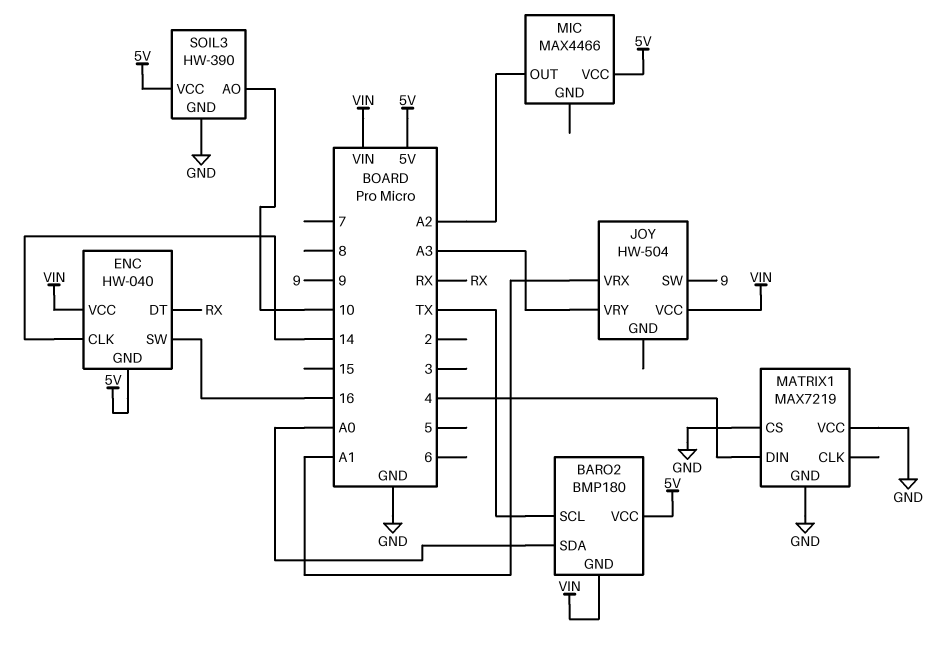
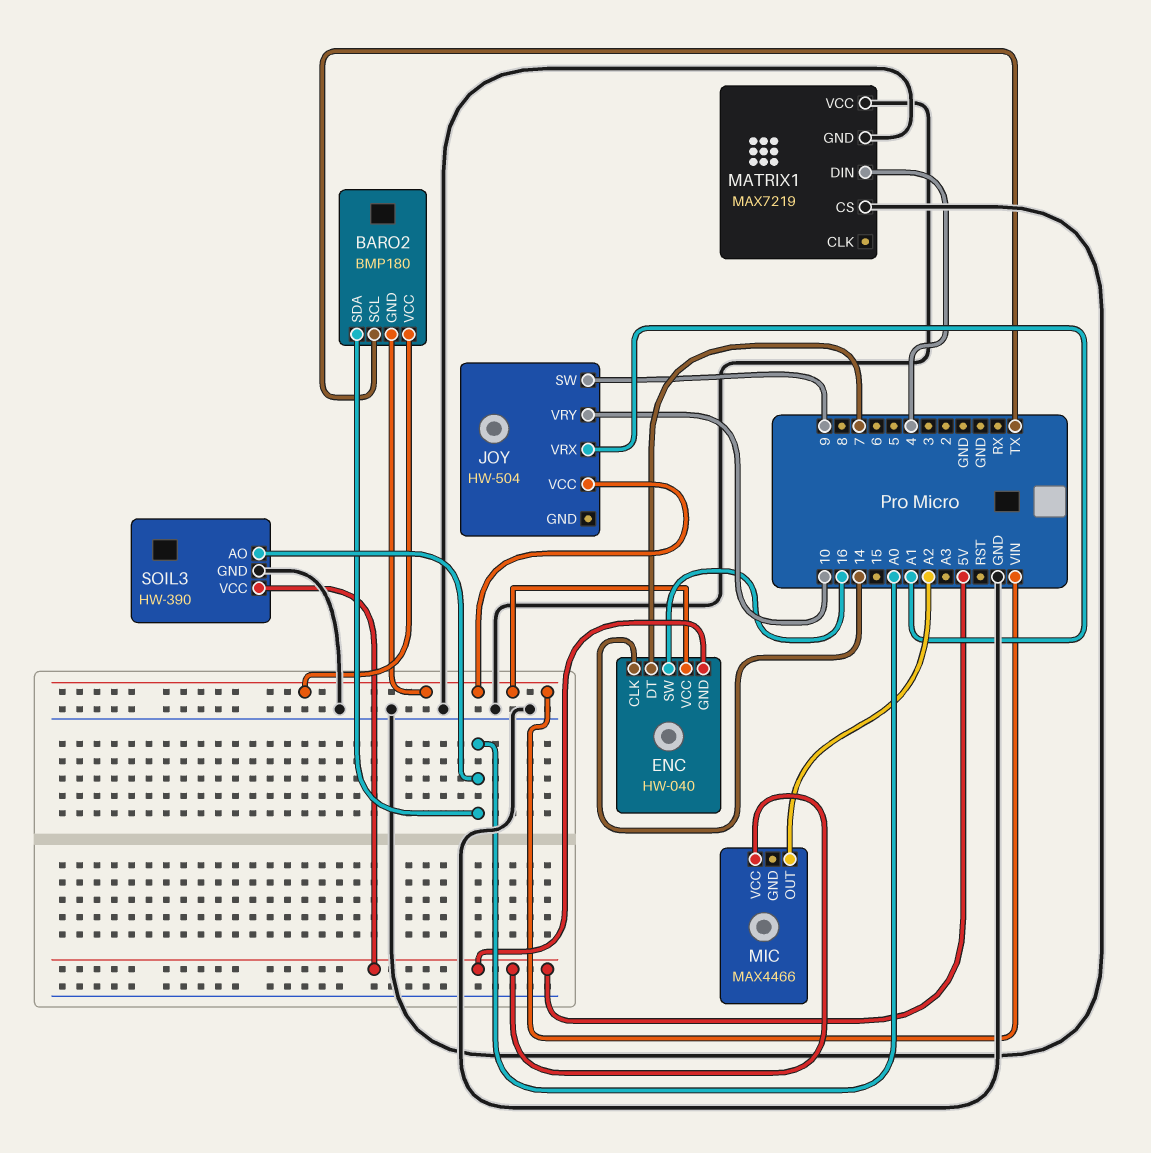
BARO2 pin VCC: 5V -> VIN
ENC pin DT: RX -> 7
JOY pin VRY: A3 -> 10
SOIL3 pin AO: 10 -> A0

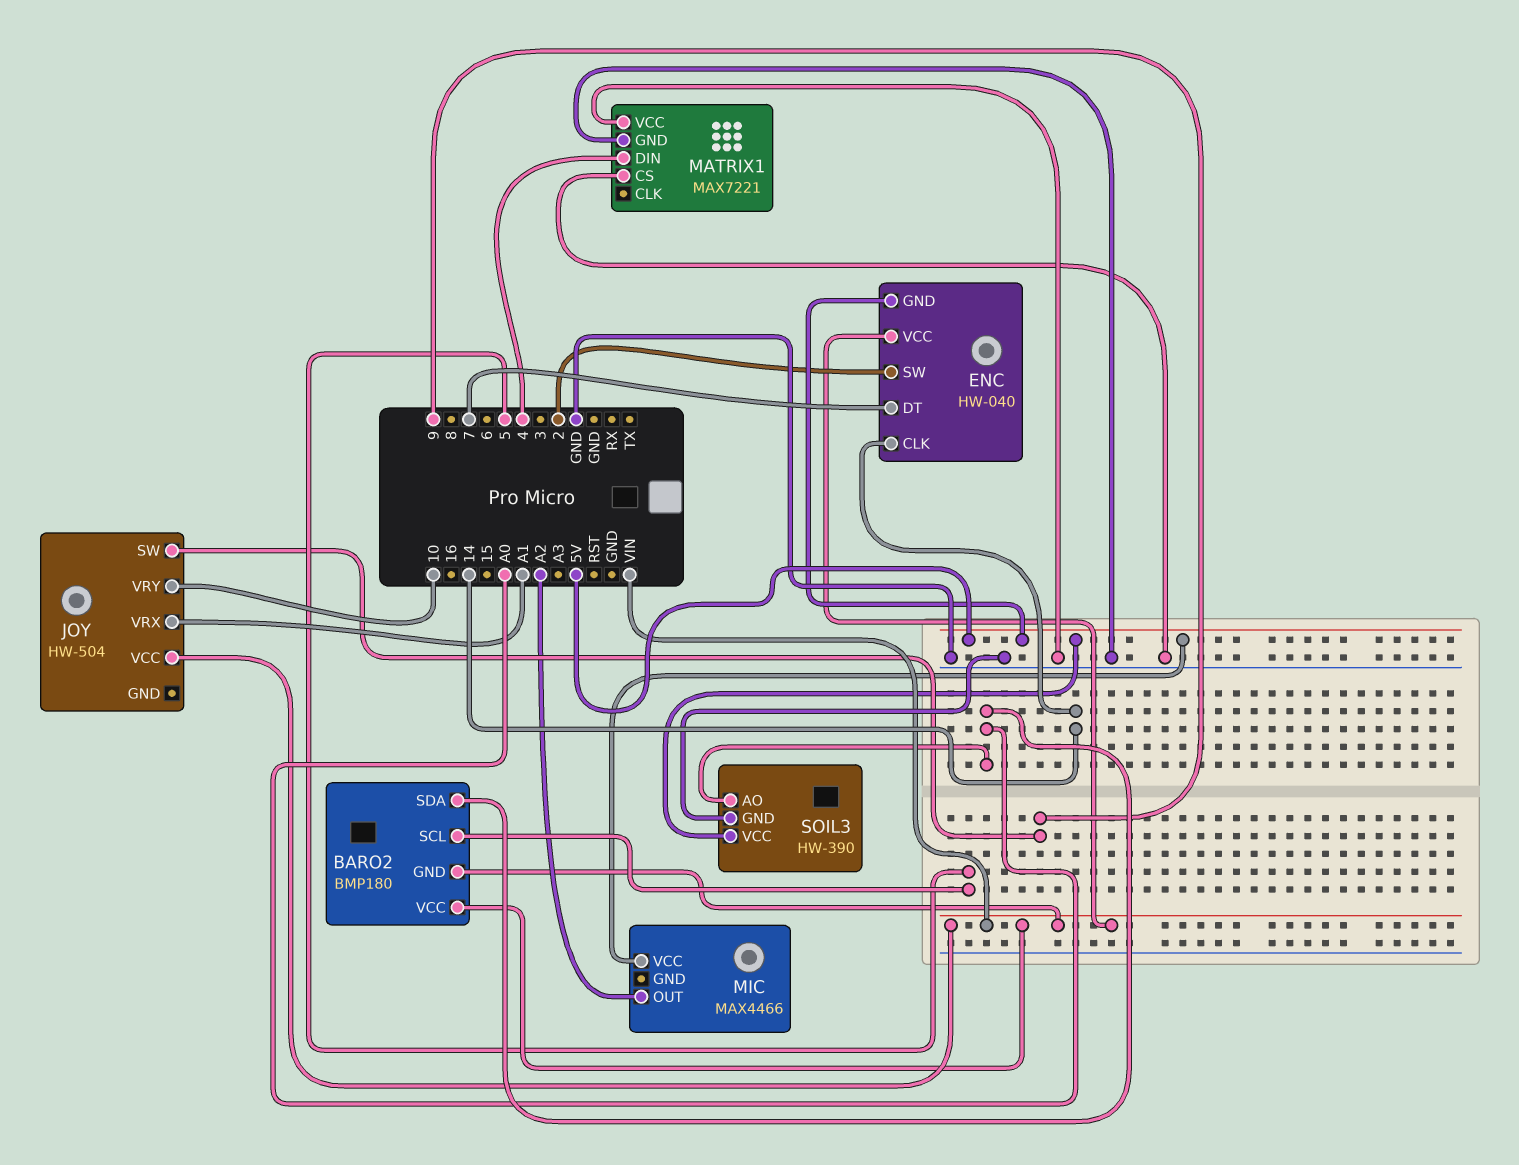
BARO2 pin SCL: TX -> 5
ENC pin SW: 16 -> 2
MATRIX1: MAX7219 -> MAX7221

